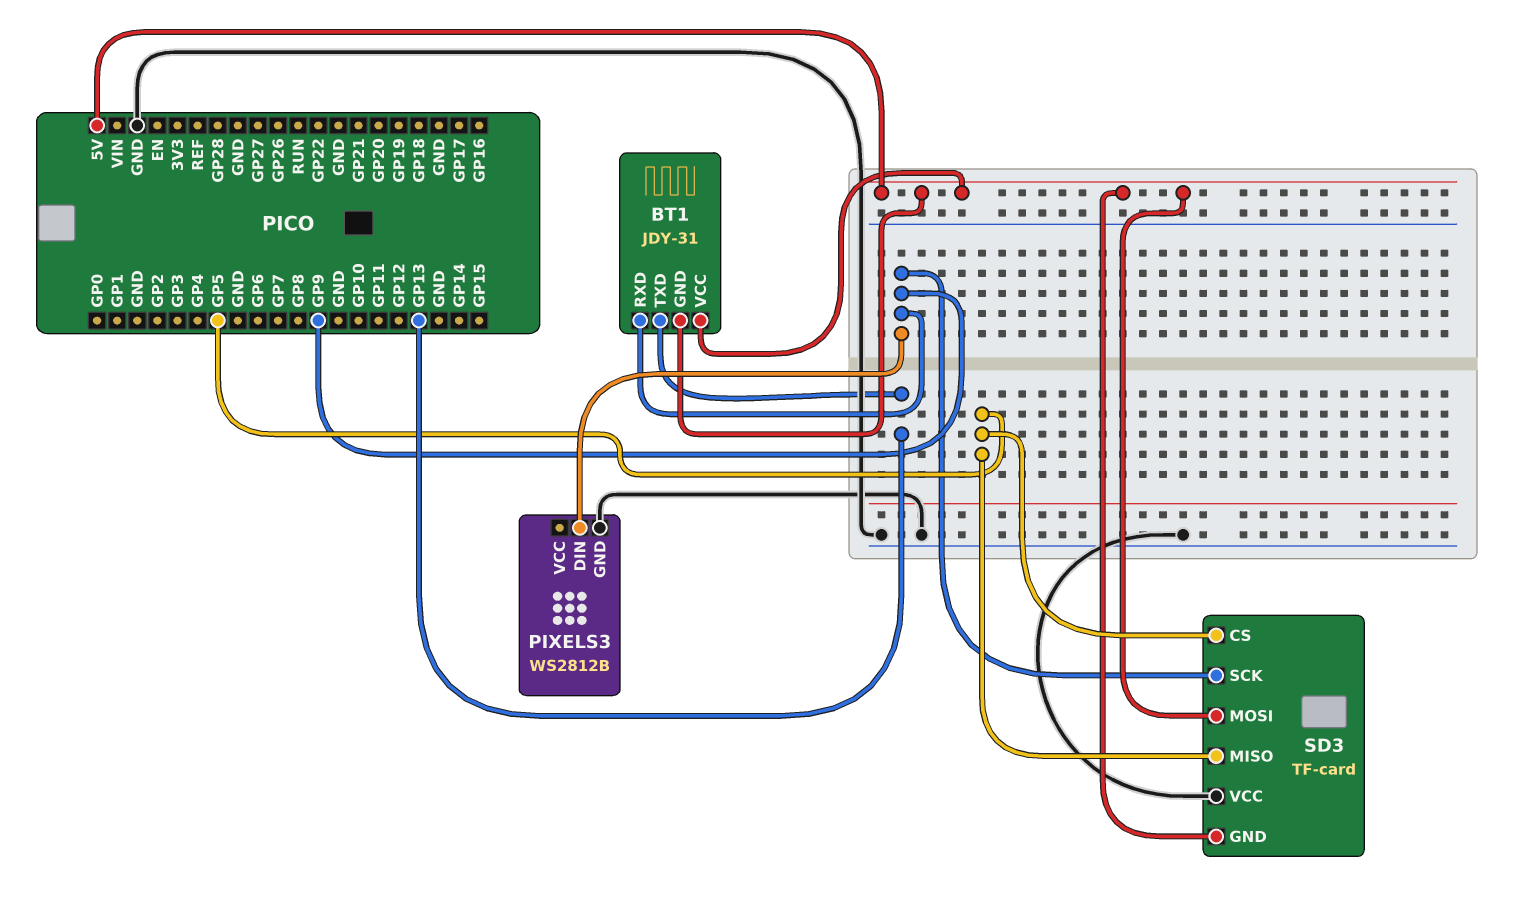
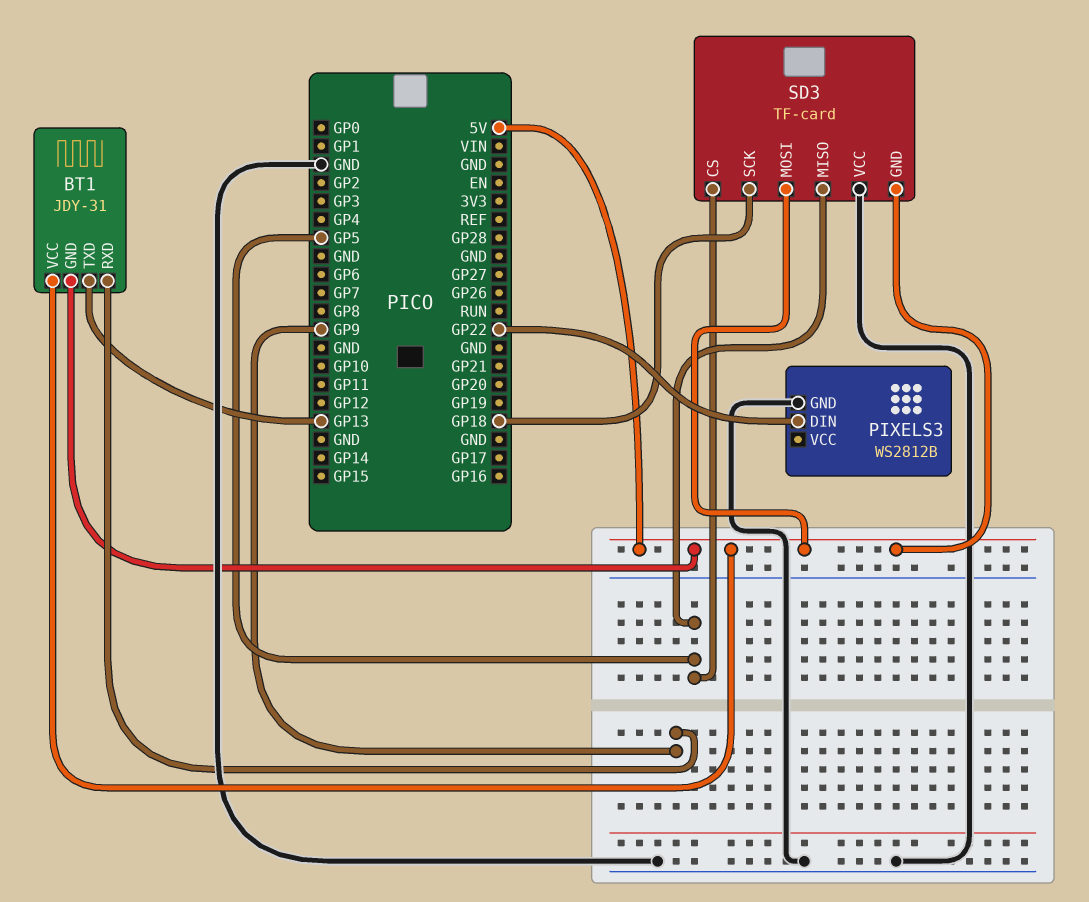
PIXELS3 pin DIN: GP9 -> GP22
SD3 pin SCK: GP9 -> GP18

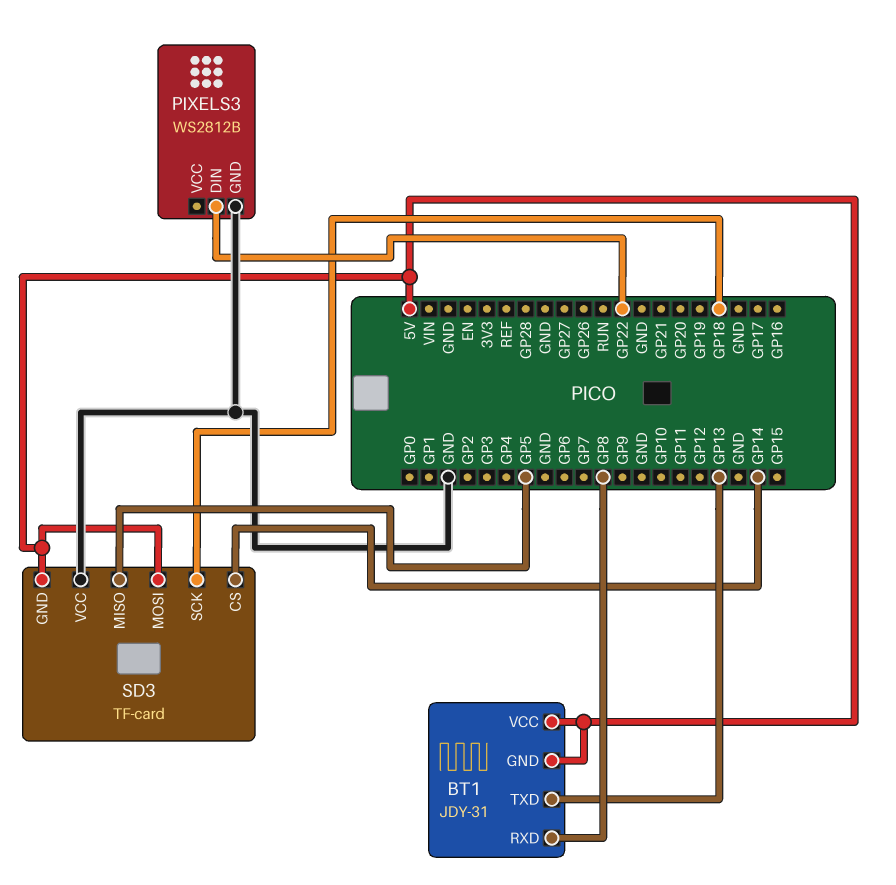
BT1 pin RXD: GP9 -> GP8
SD3 pin CS: GP5 -> GP14

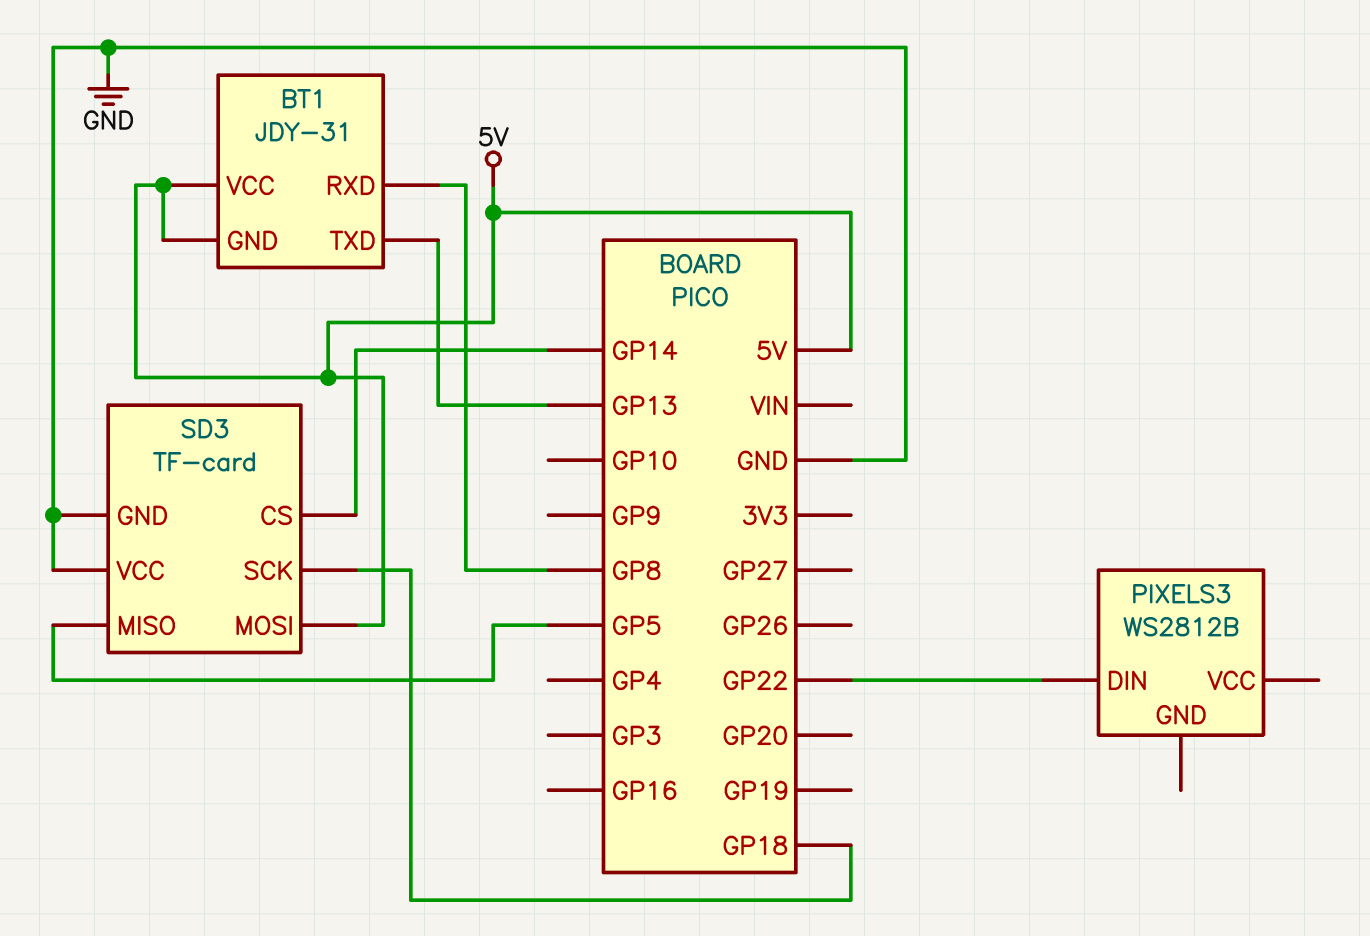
PIXELS3 pin GND: GND -> none
SD3 pin GND: 5V -> GND

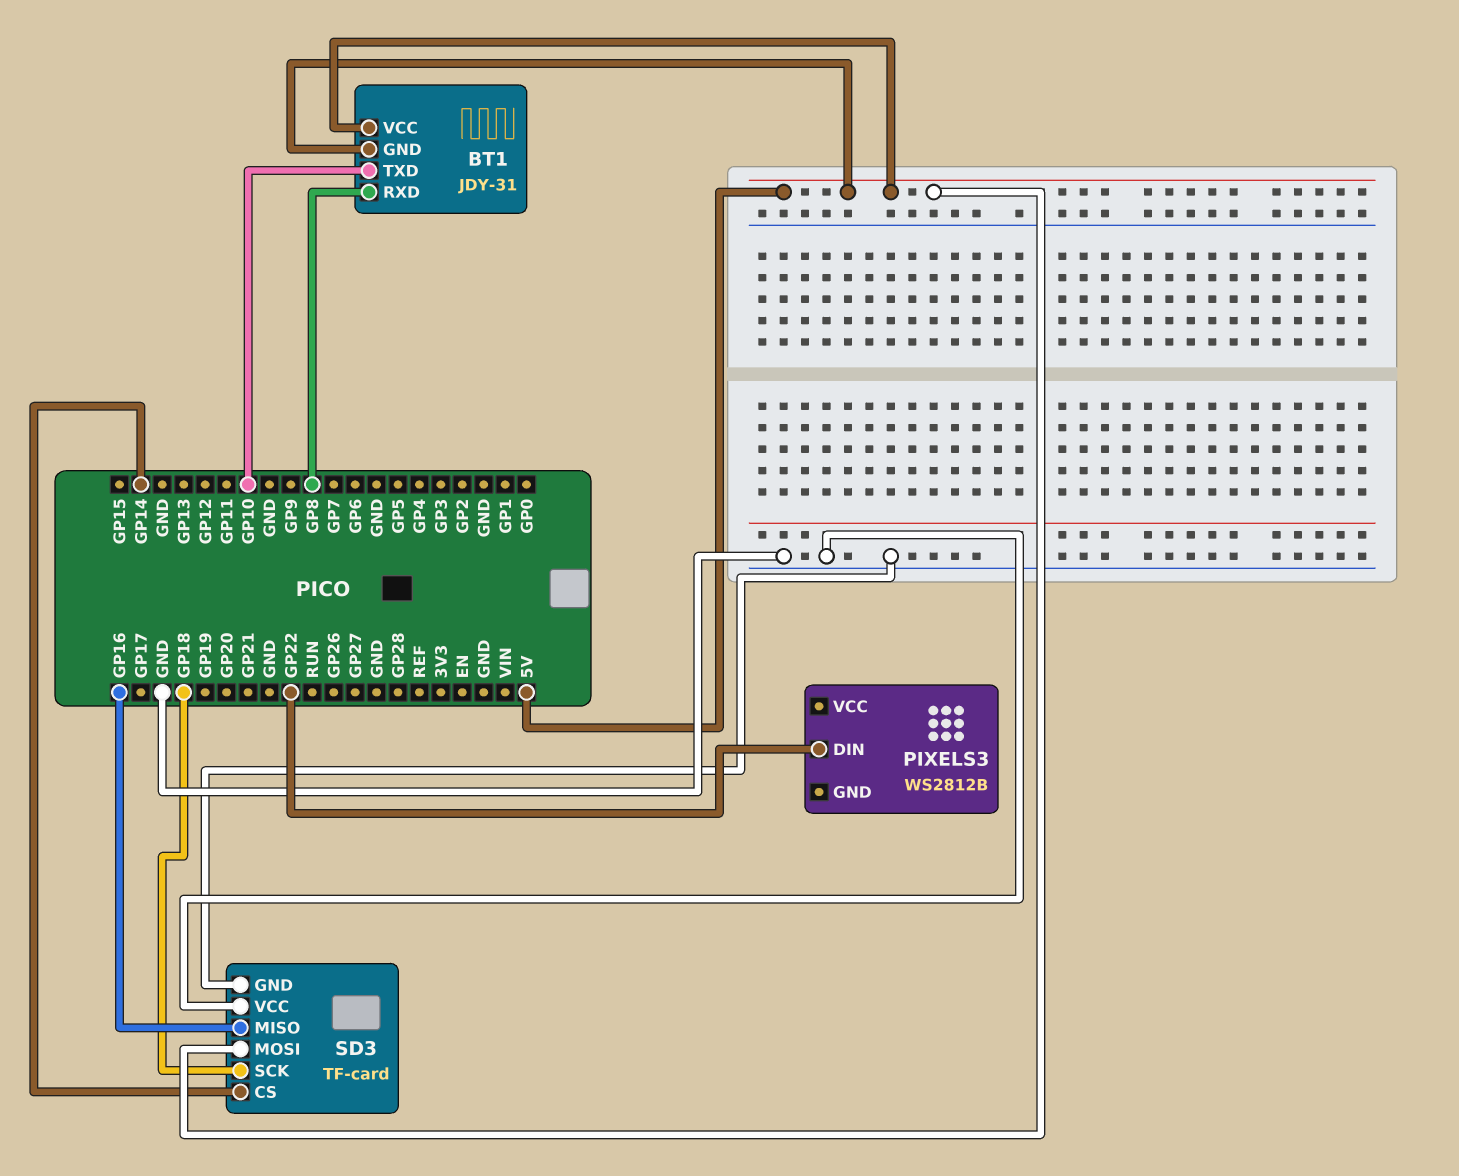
BT1 pin TXD: GP13 -> GP10
SD3 pin MISO: GP5 -> GP16

